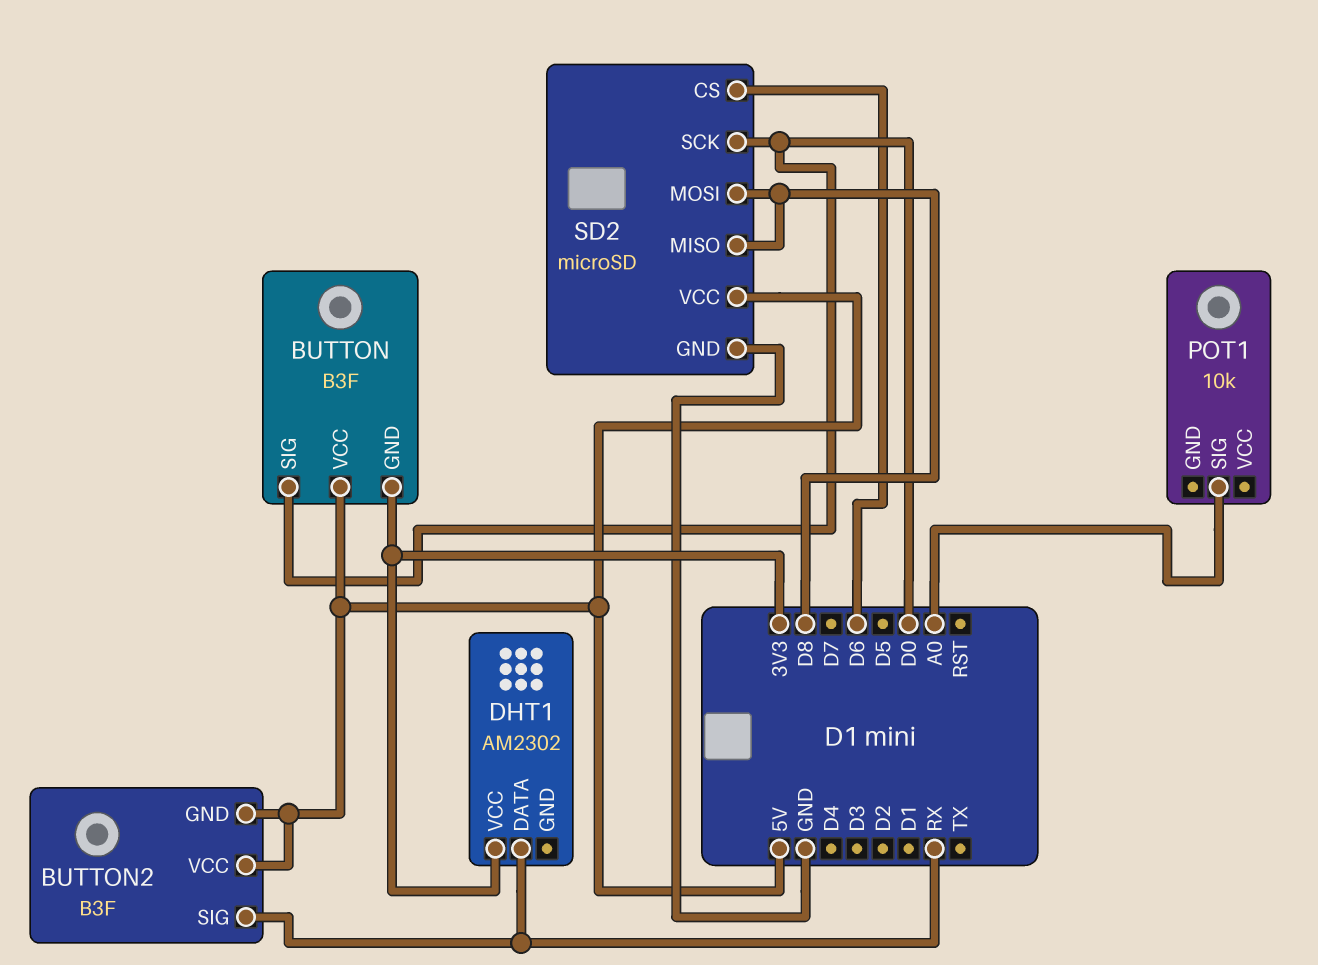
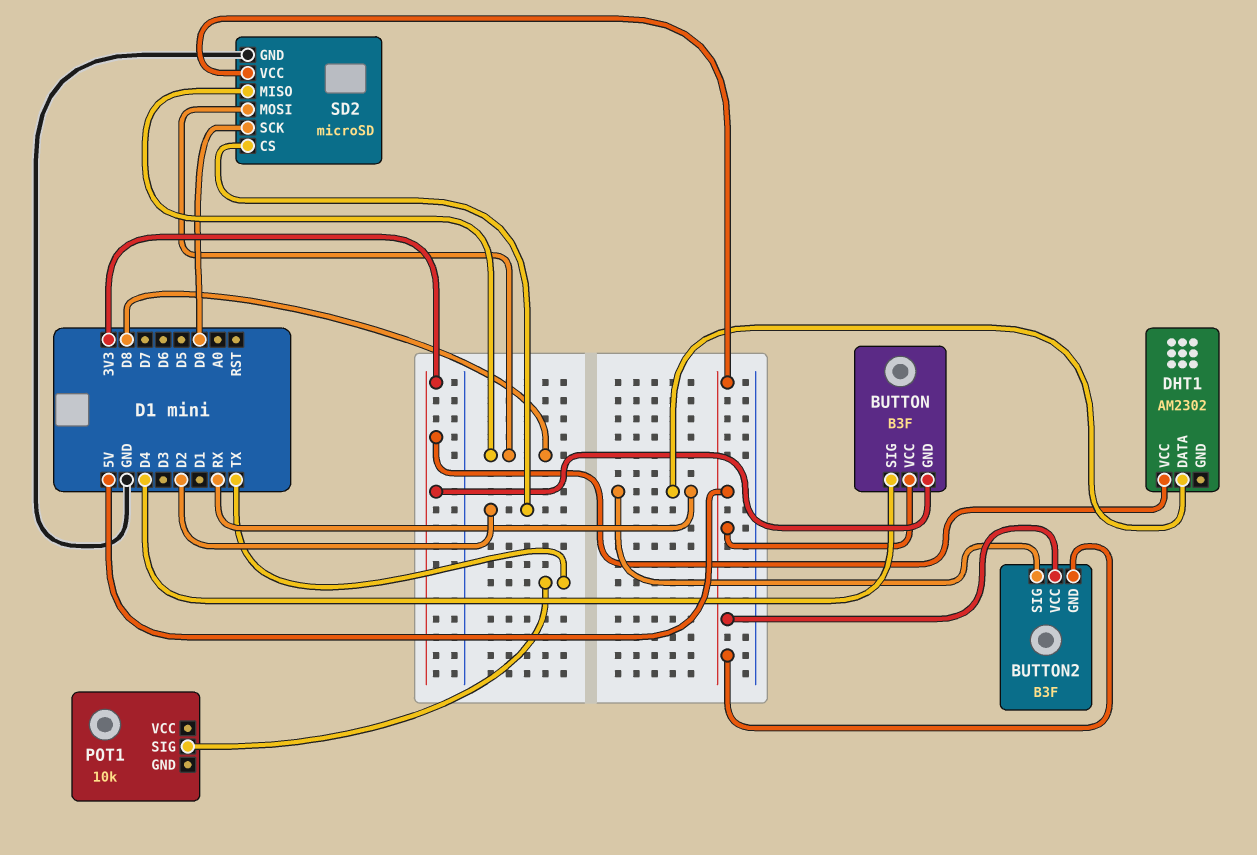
BUTTON pin SIG: D0 -> D4
POT1 pin SIG: A0 -> TX
SD2 pin CS: D6 -> D2

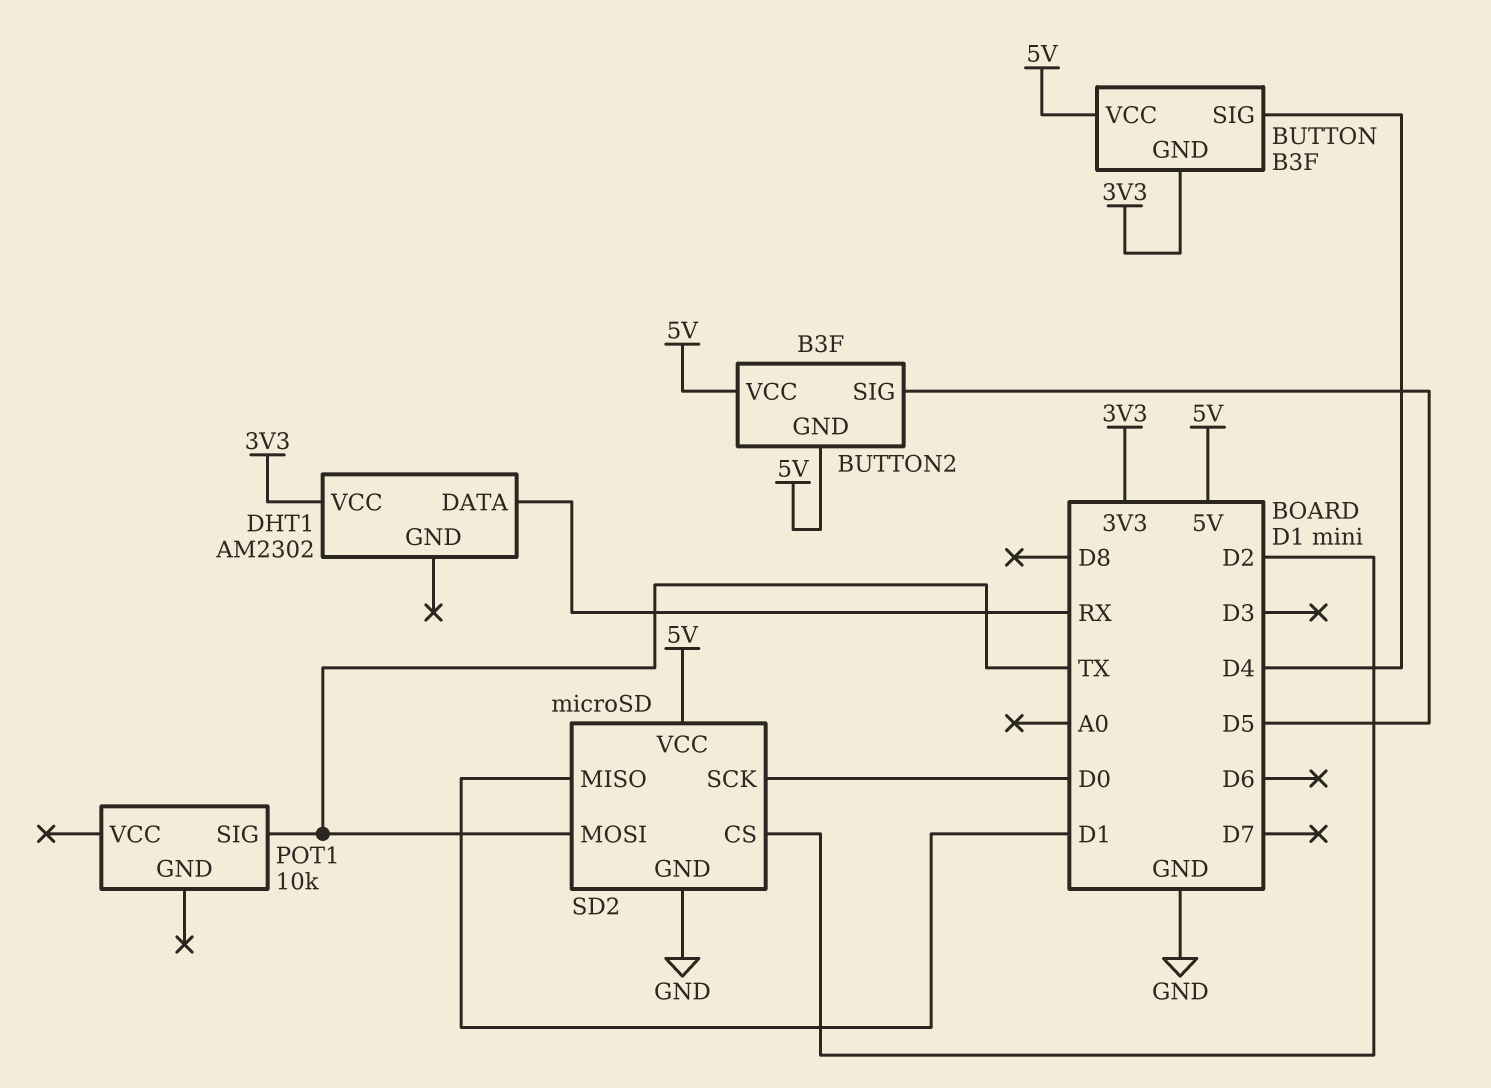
BUTTON2 pin SIG: RX -> D5
SD2 pin MISO: D8 -> D1
SD2 pin MOSI: D8 -> TX

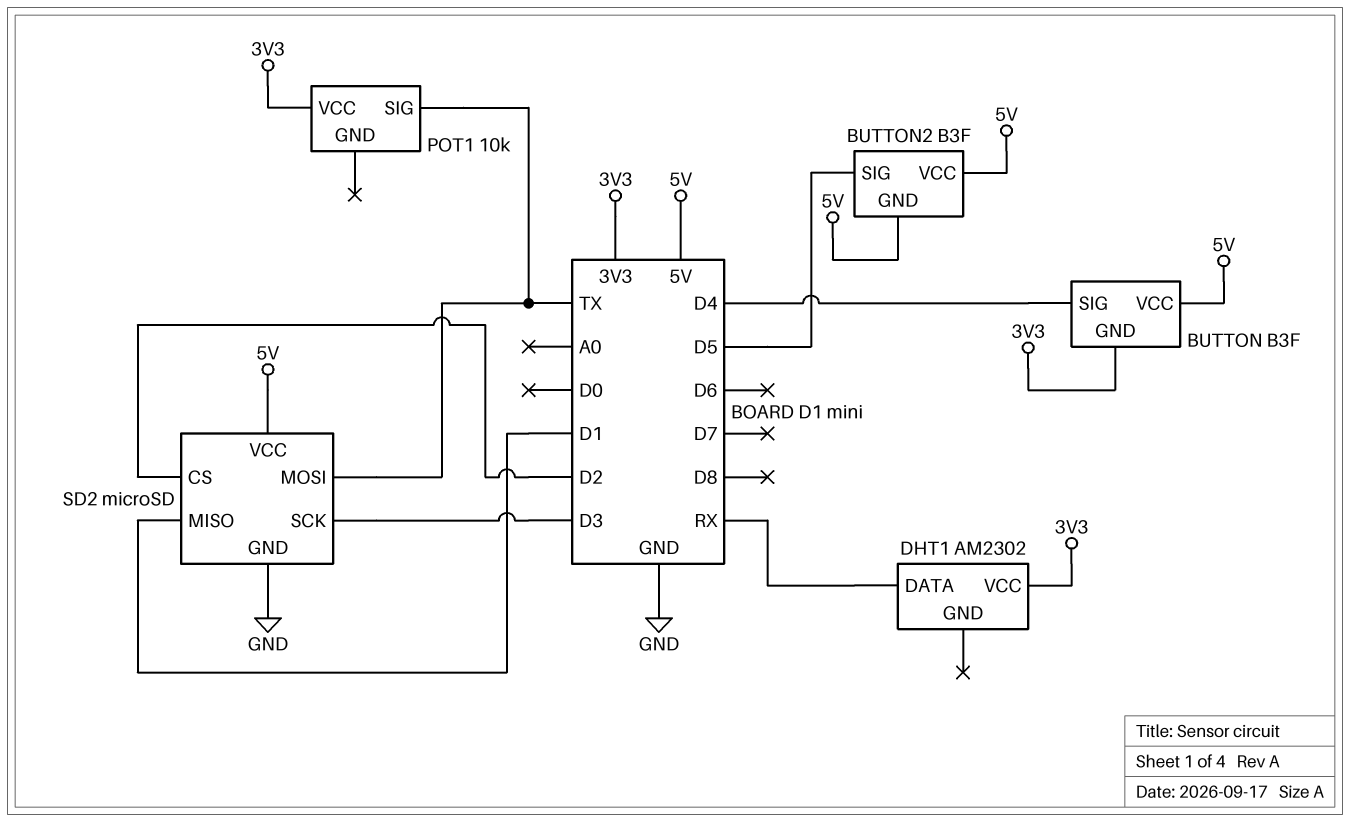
POT1 pin VCC: none -> 3V3
SD2 pin SCK: D0 -> D3

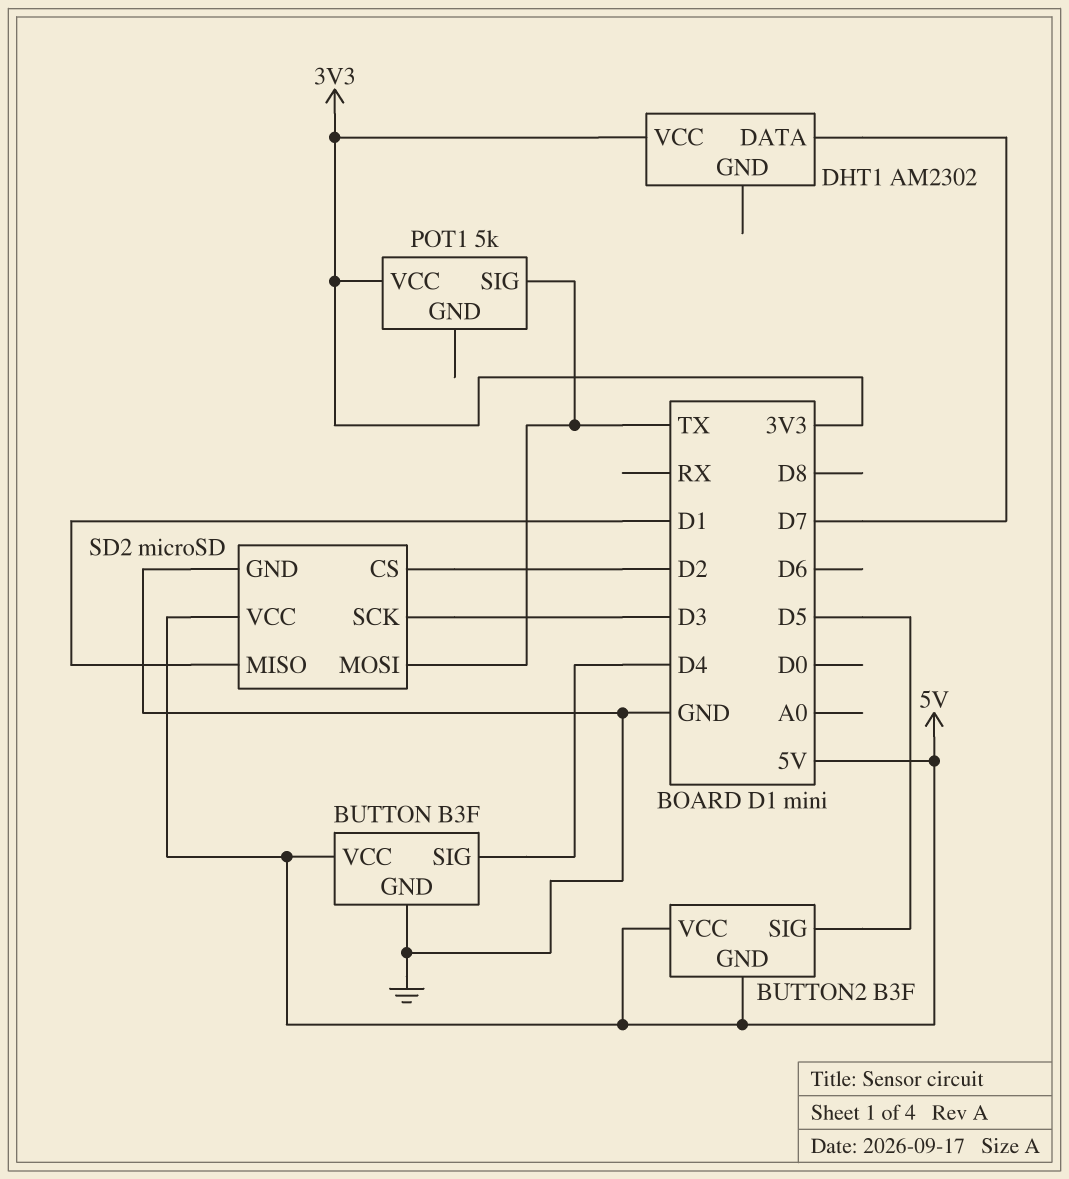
BUTTON pin GND: 3V3 -> GND
DHT1 pin DATA: RX -> D7
POT1: 10k -> 5k

